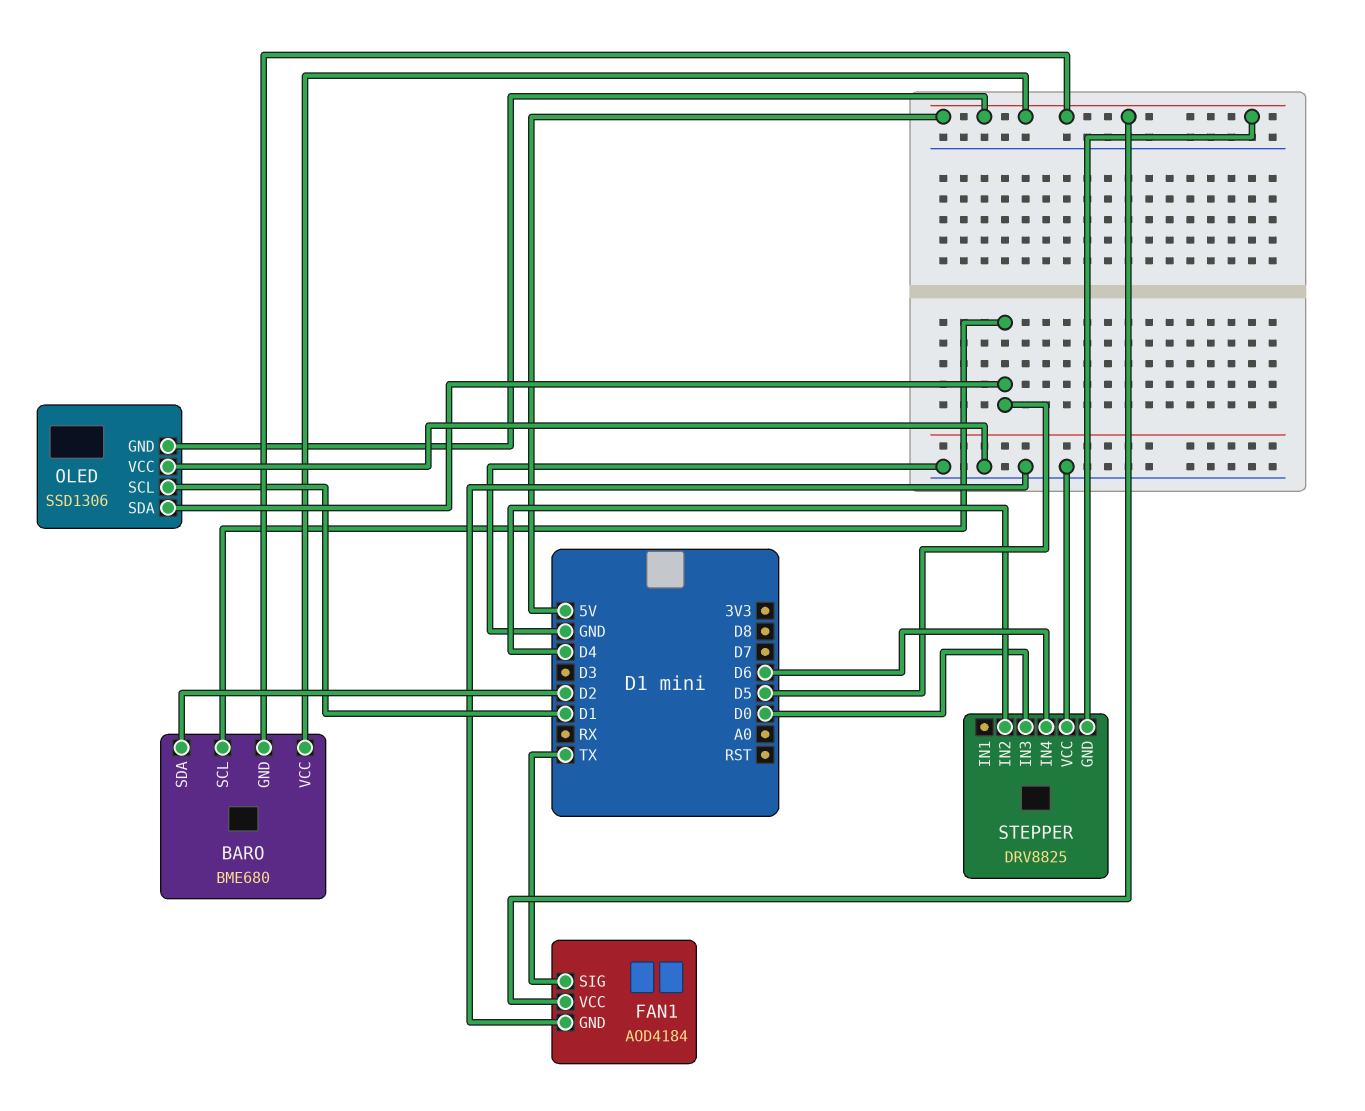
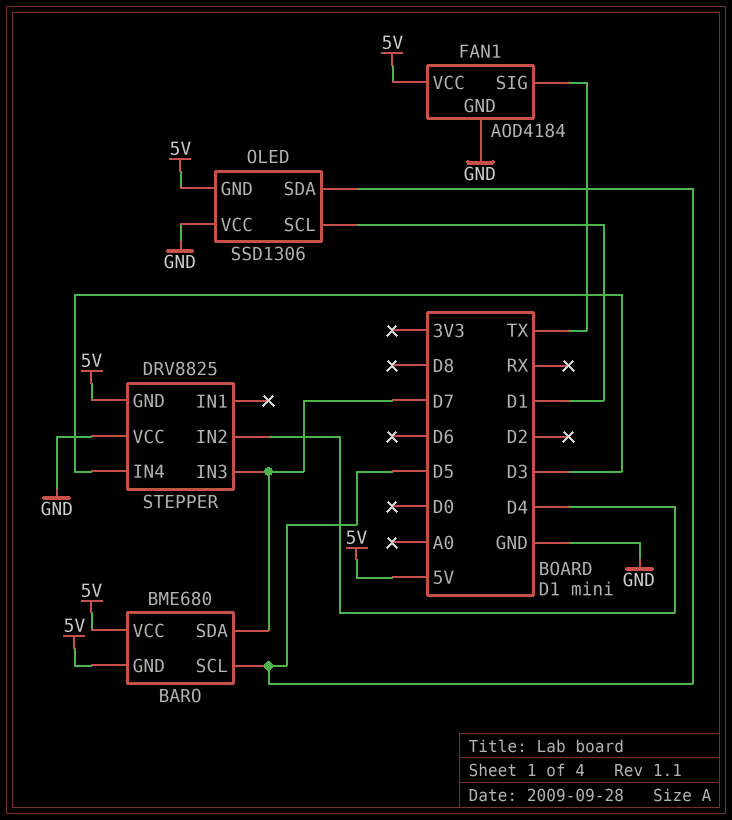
BARO pin SDA: D2 -> D7
STEPPER pin IN3: D0 -> D7
STEPPER pin IN4: D6 -> D3

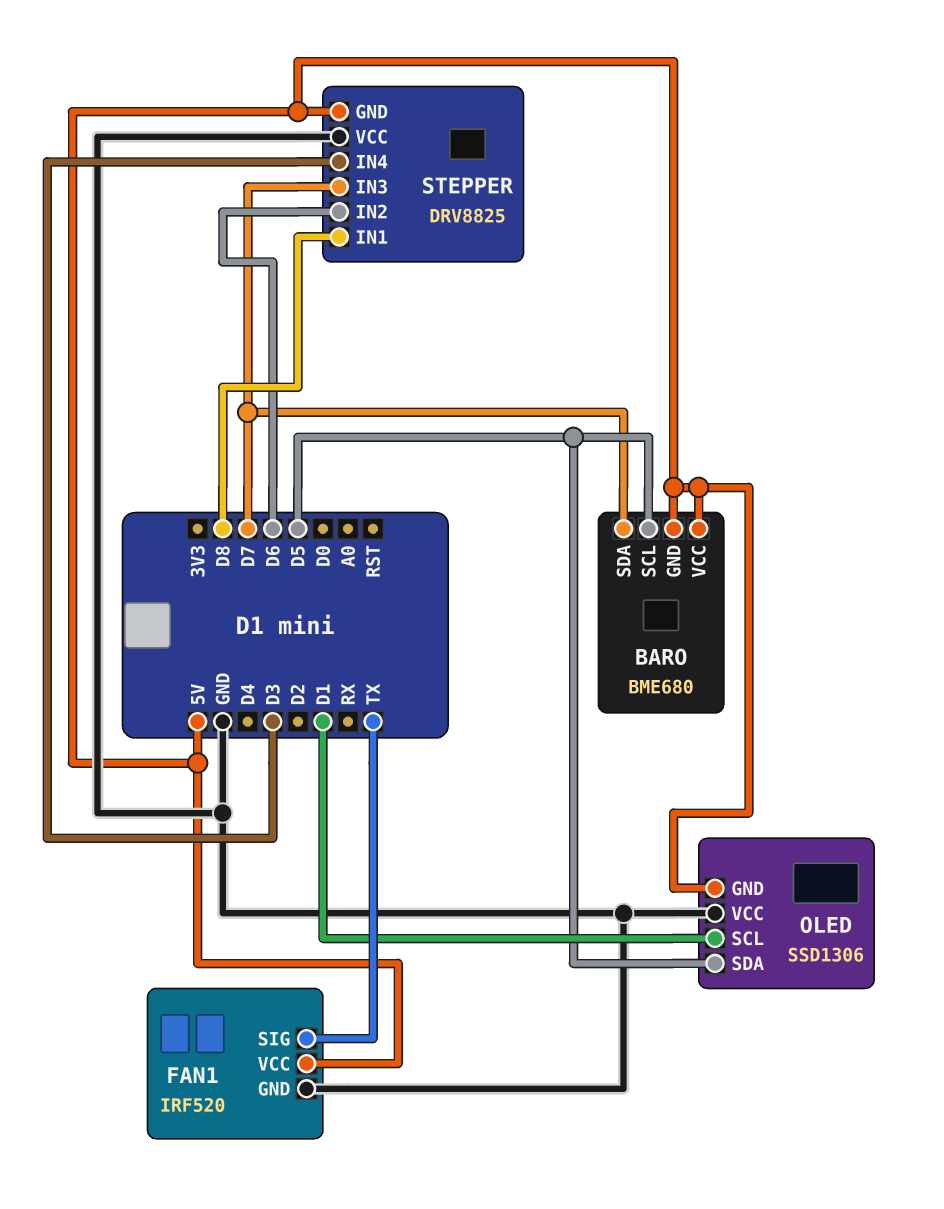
FAN1: AOD4184 -> IRF520
STEPPER pin IN1: none -> D8
STEPPER pin IN2: D4 -> D6

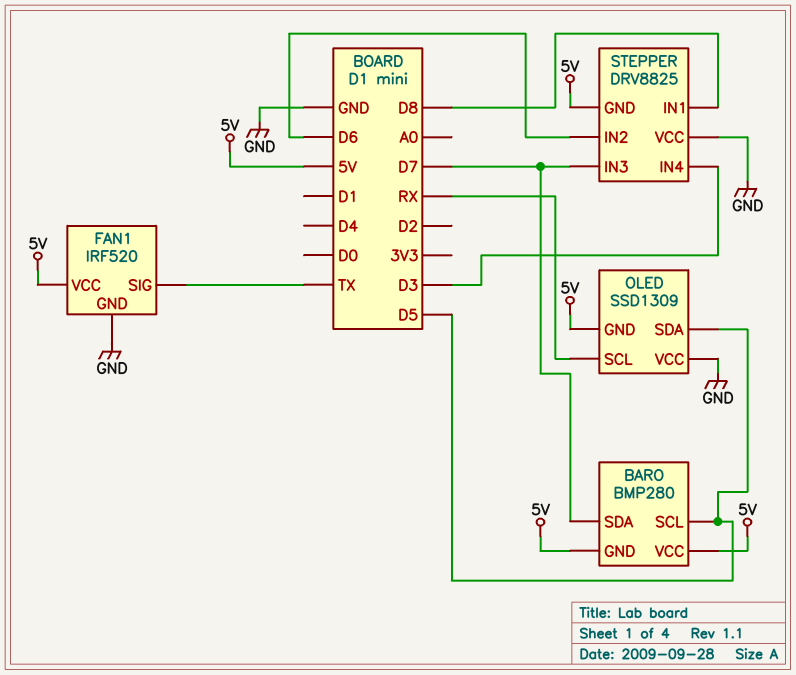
BARO: BME680 -> BMP280
OLED: SSD1306 -> SSD1309
OLED pin SCL: D1 -> RX

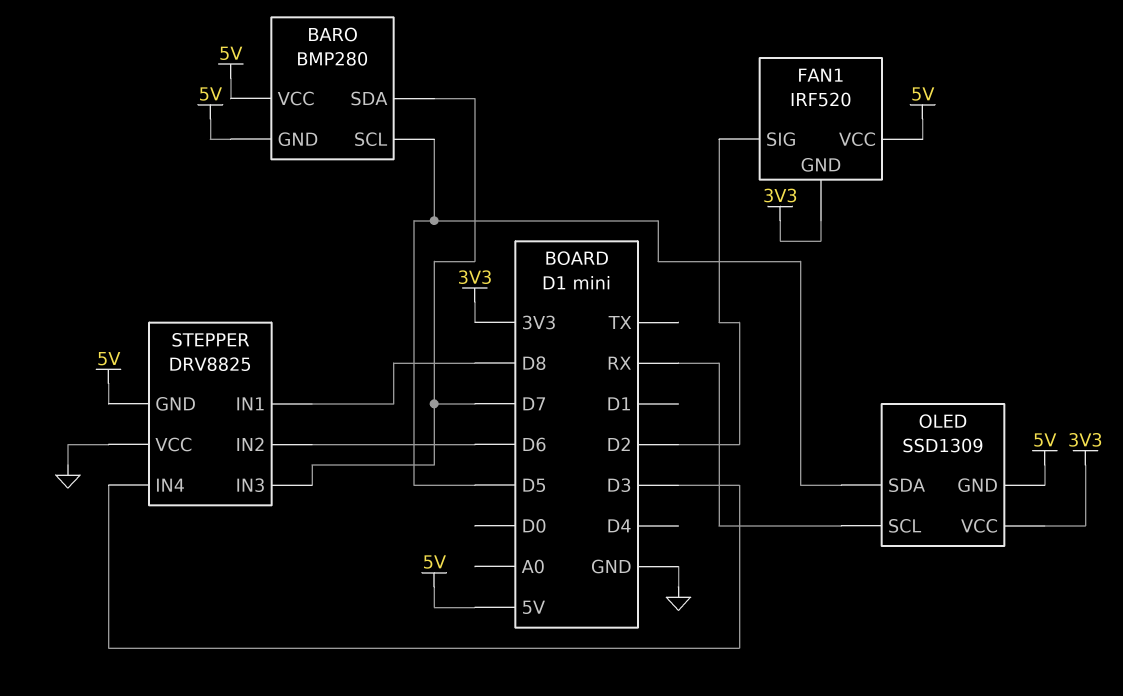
FAN1 pin GND: GND -> 3V3
FAN1 pin SIG: TX -> D2
OLED pin VCC: GND -> 3V3

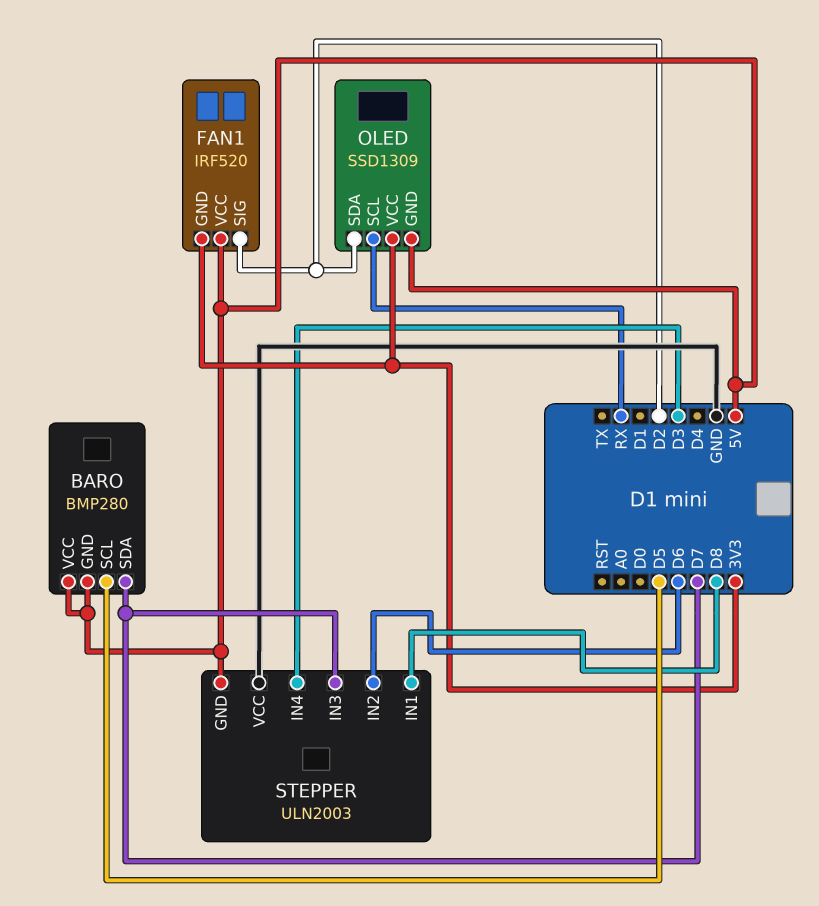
OLED pin SDA: D5 -> D2
STEPPER: DRV8825 -> ULN2003

